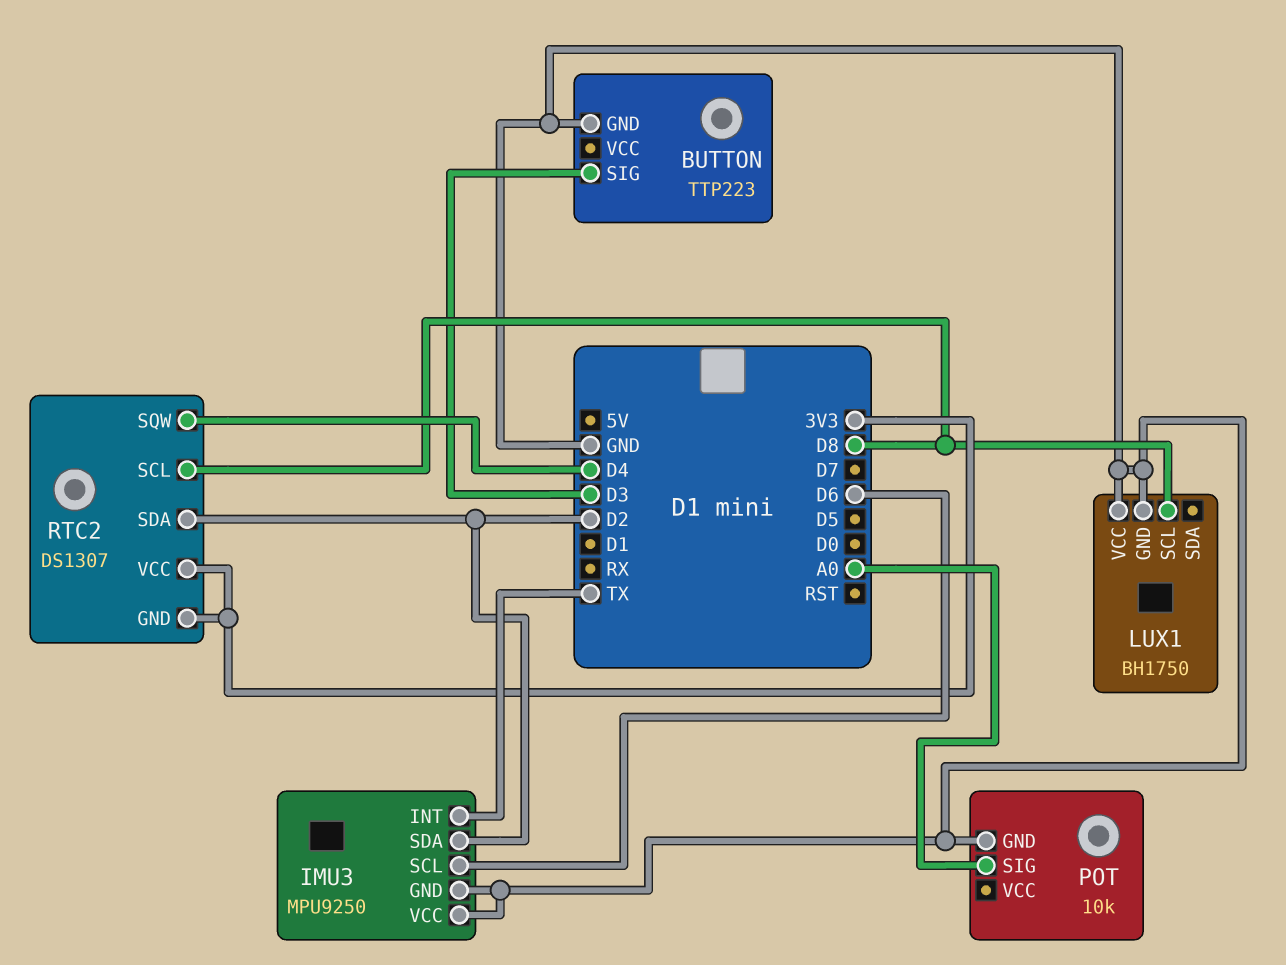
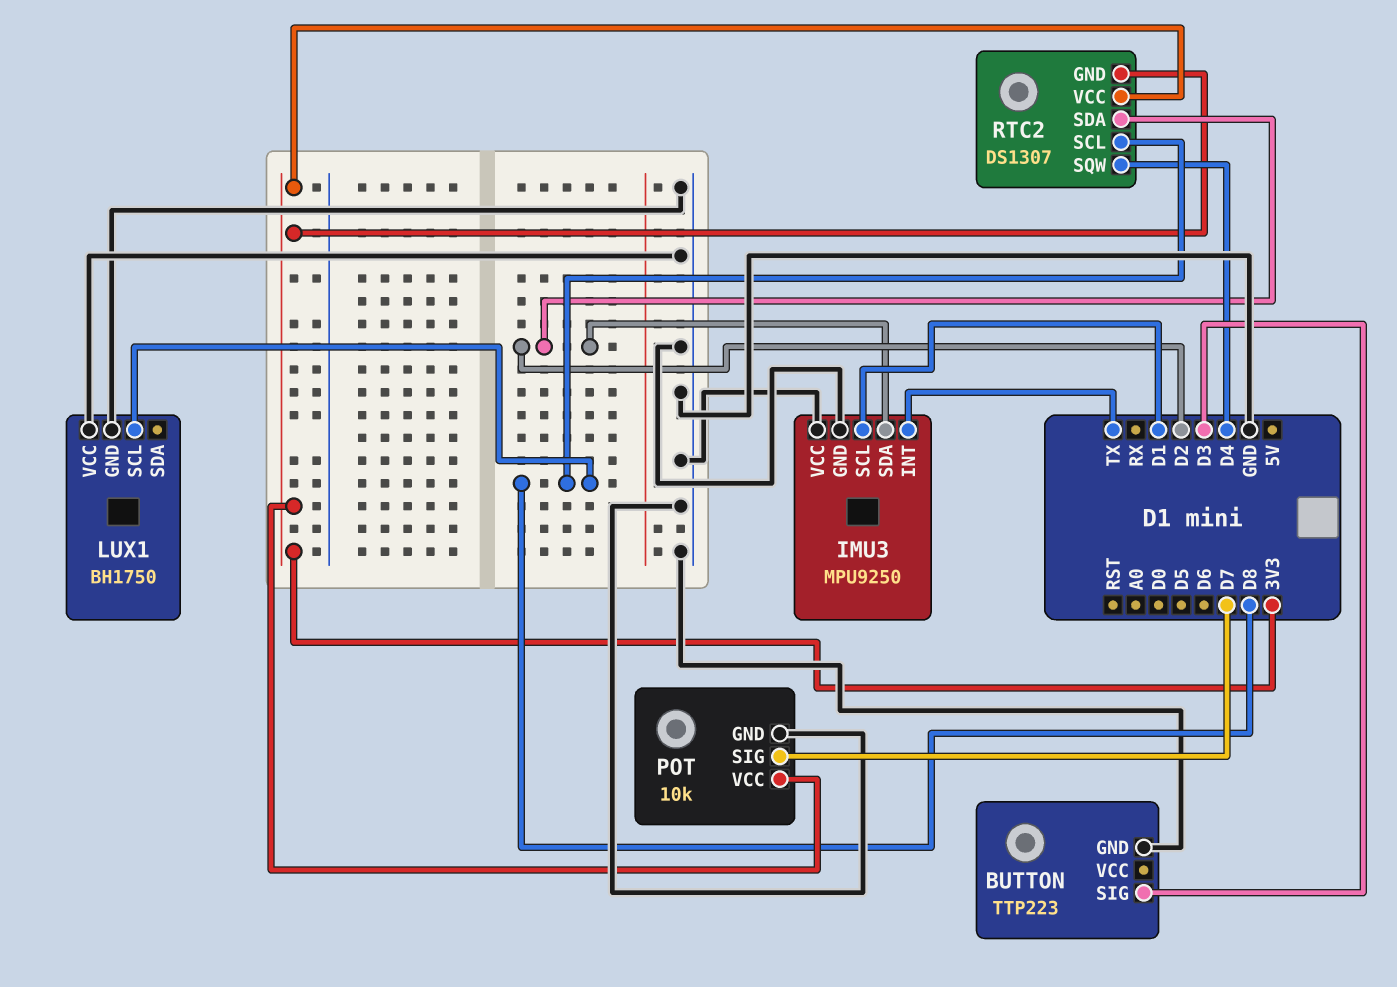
IMU3 pin SCL: D6 -> D1
POT pin SIG: A0 -> D7
POT pin VCC: none -> 3V3

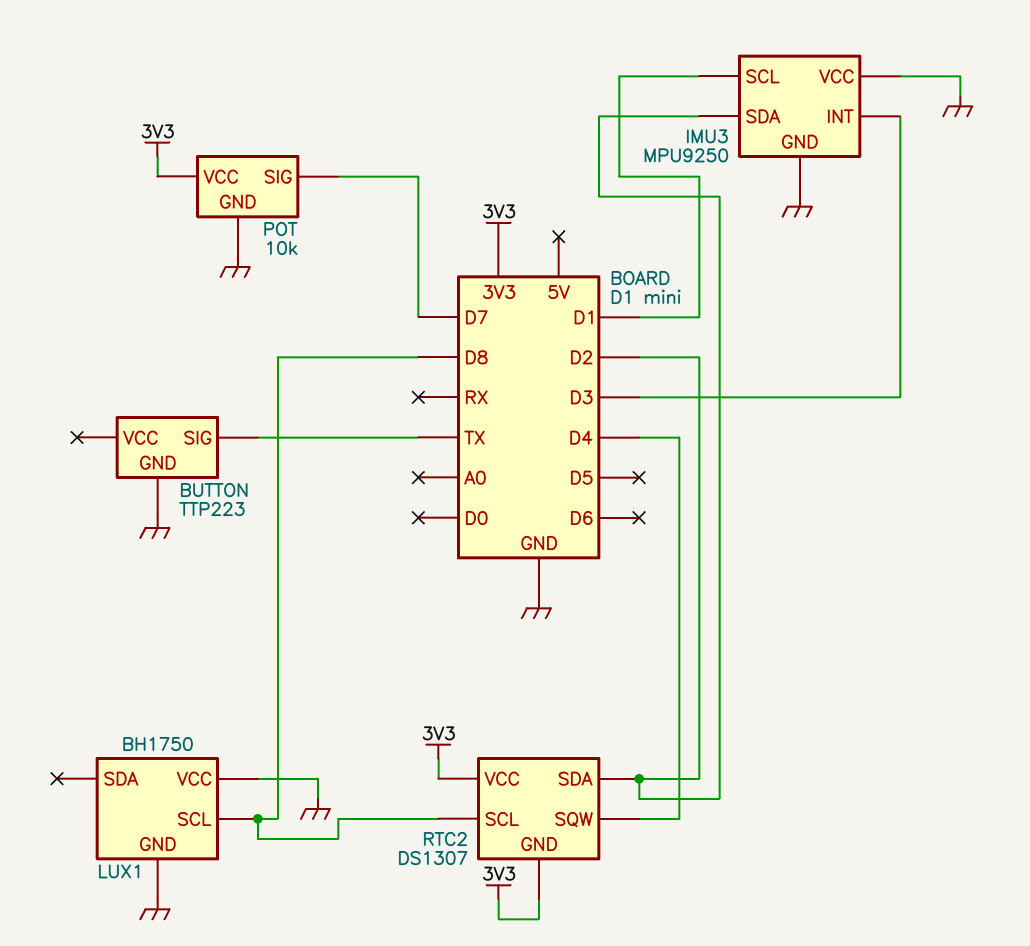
BUTTON pin SIG: D3 -> TX
IMU3 pin INT: TX -> D3

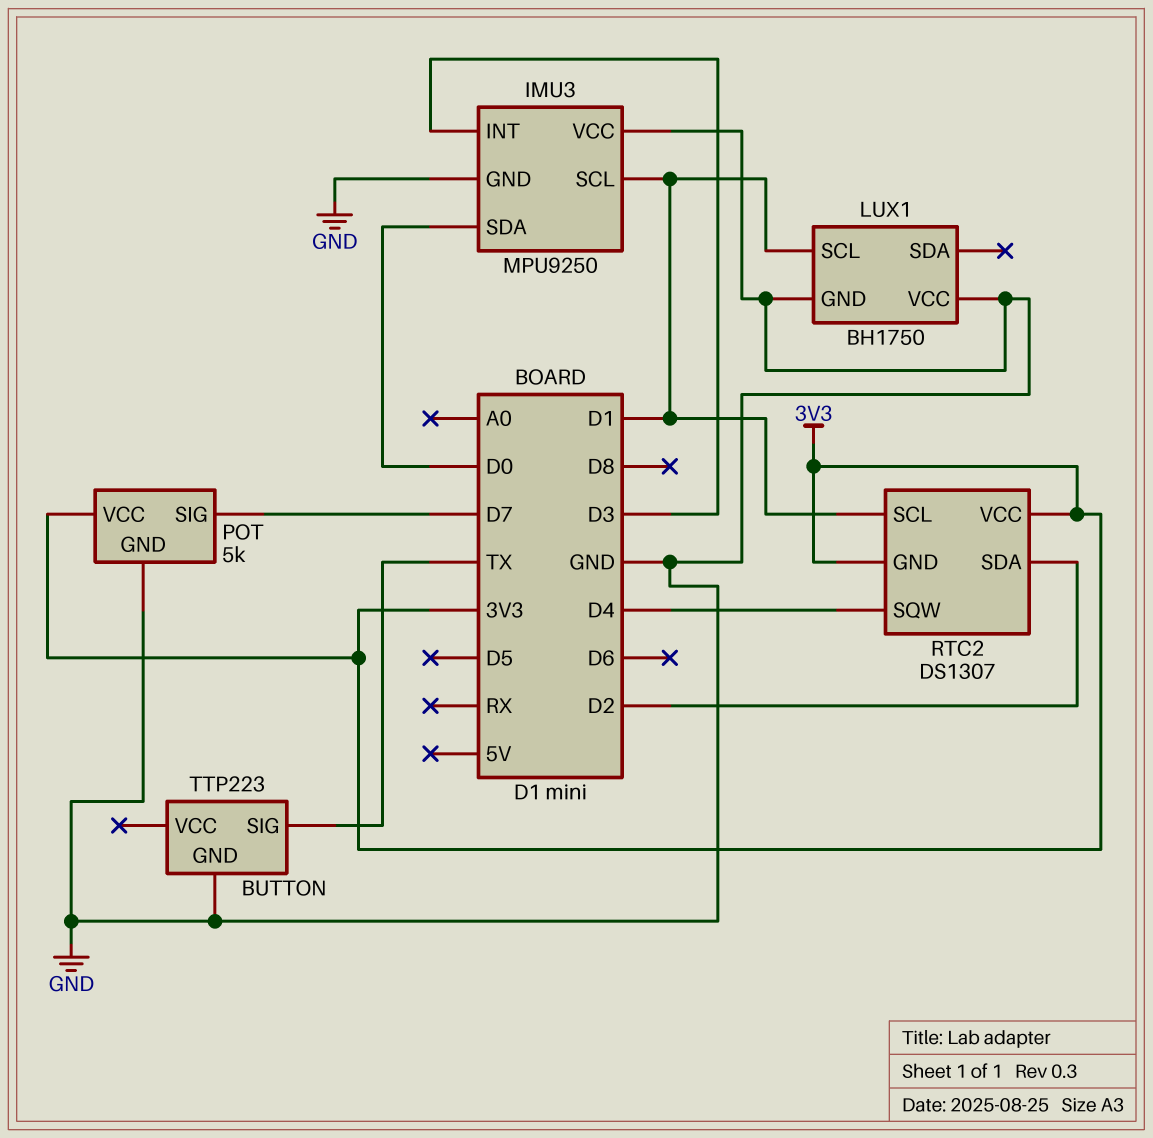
IMU3 pin SDA: D2 -> D0
LUX1 pin SCL: D8 -> D1
POT: 10k -> 5k
RTC2 pin SCL: D8 -> D1

